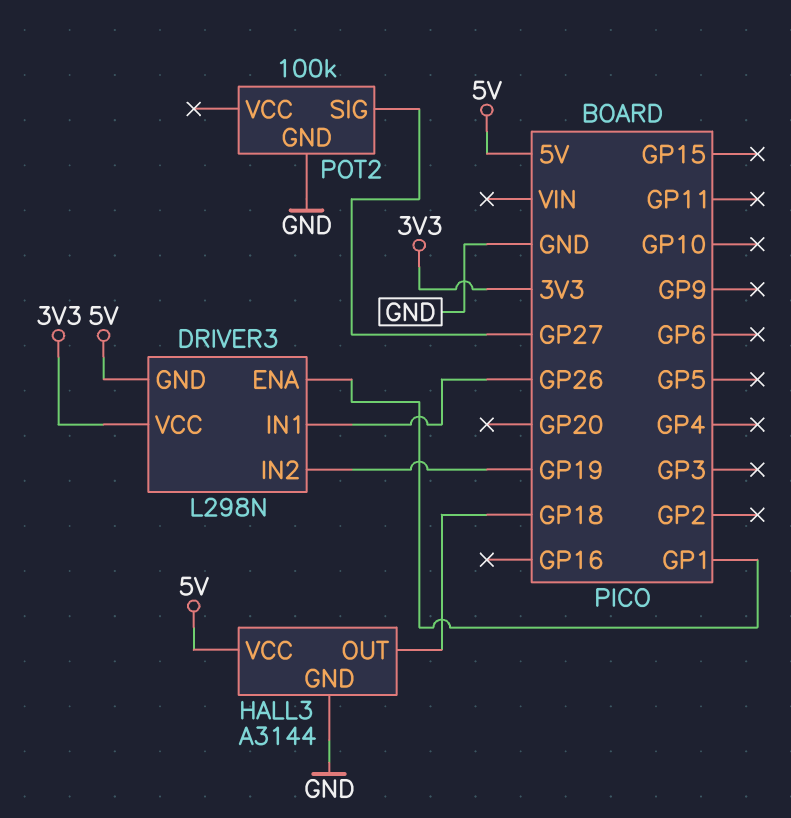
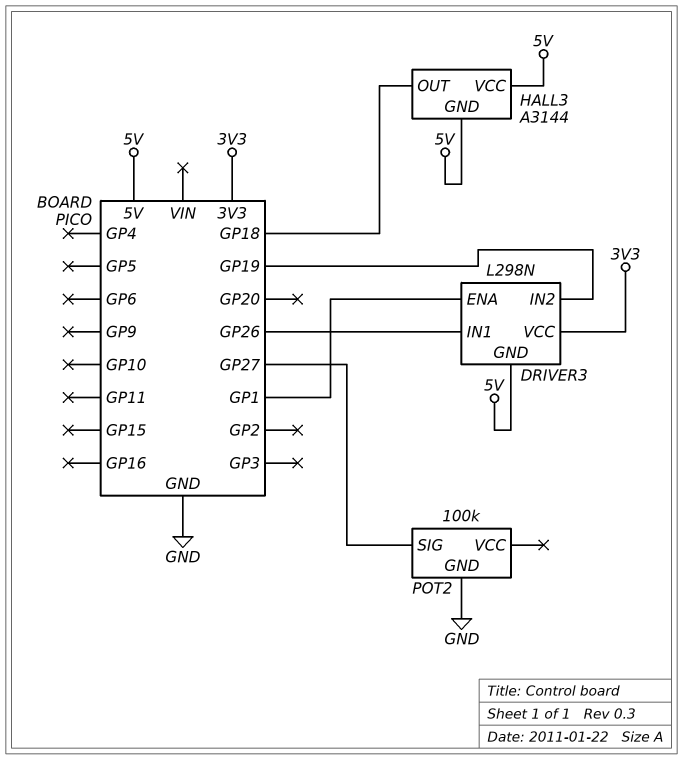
HALL3 pin GND: GND -> 5V

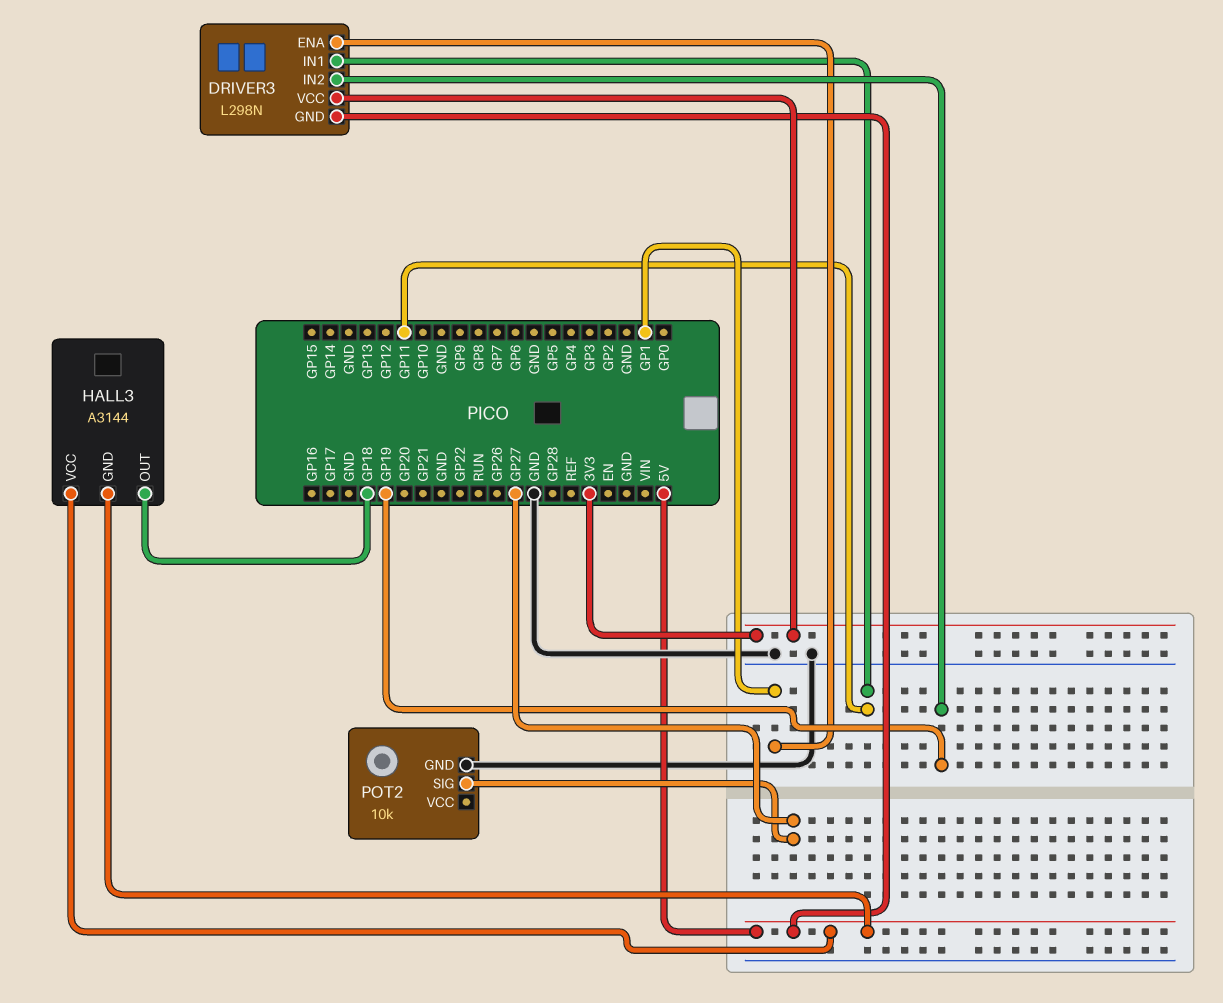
DRIVER3 pin IN1: GP26 -> GP11
POT2: 100k -> 10k

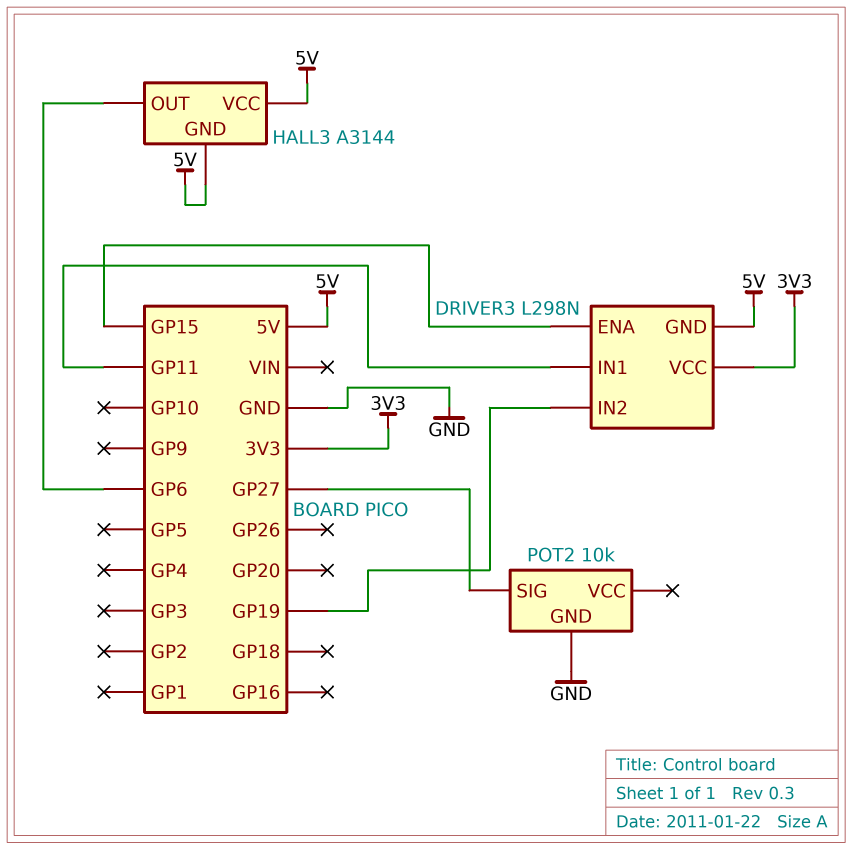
DRIVER3 pin ENA: GP1 -> GP15
HALL3 pin OUT: GP18 -> GP6

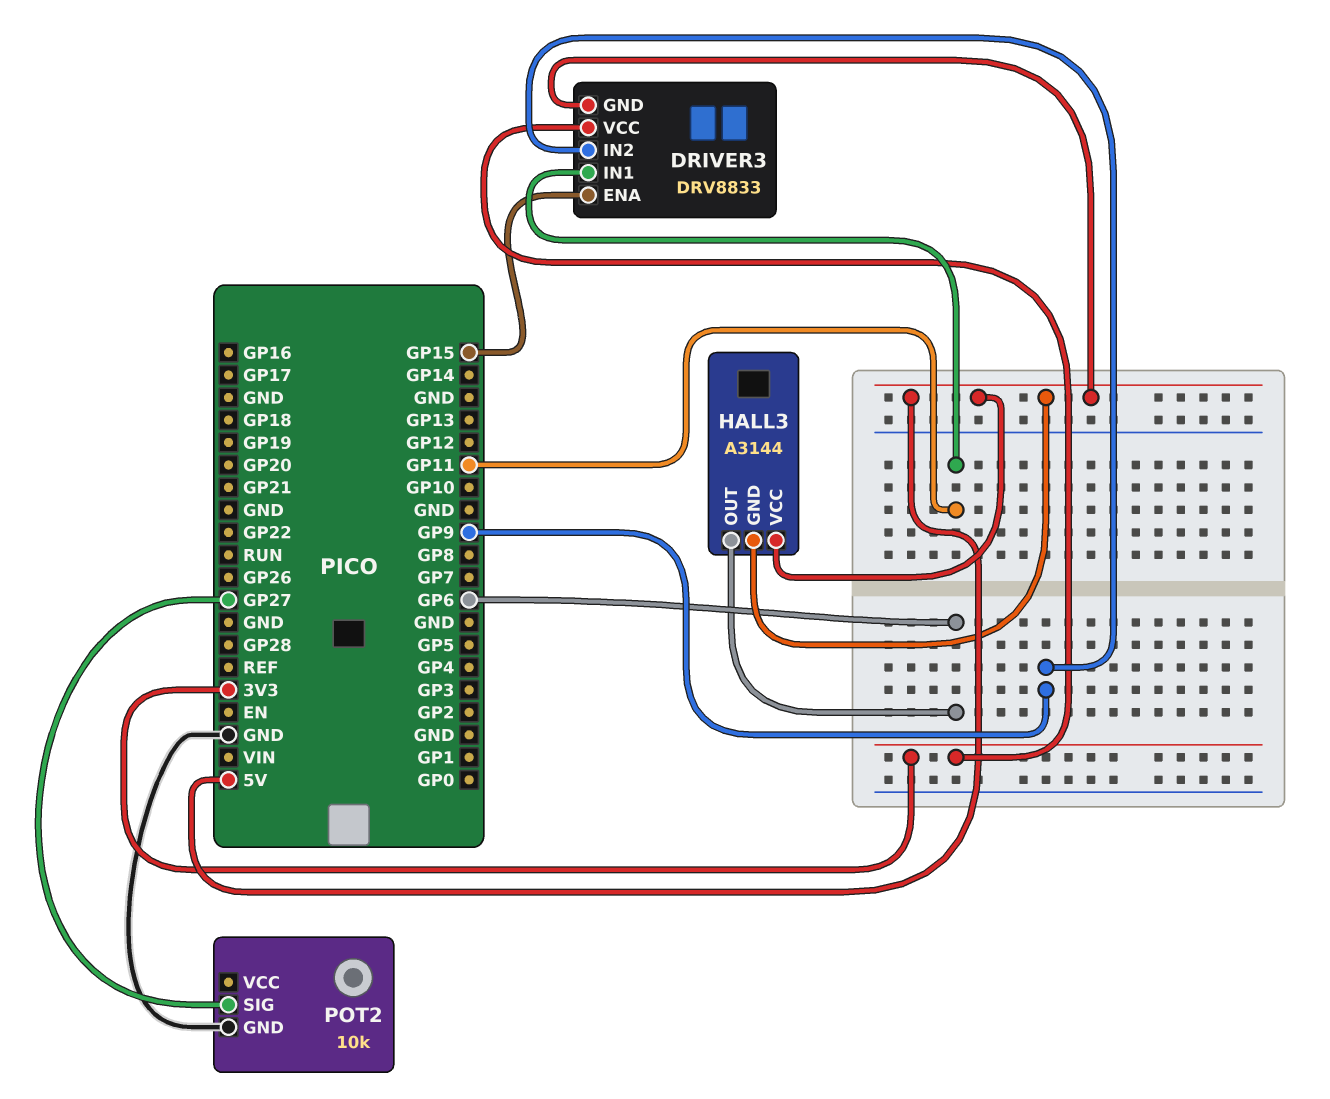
DRIVER3: L298N -> DRV8833
DRIVER3 pin IN2: GP19 -> GP9

